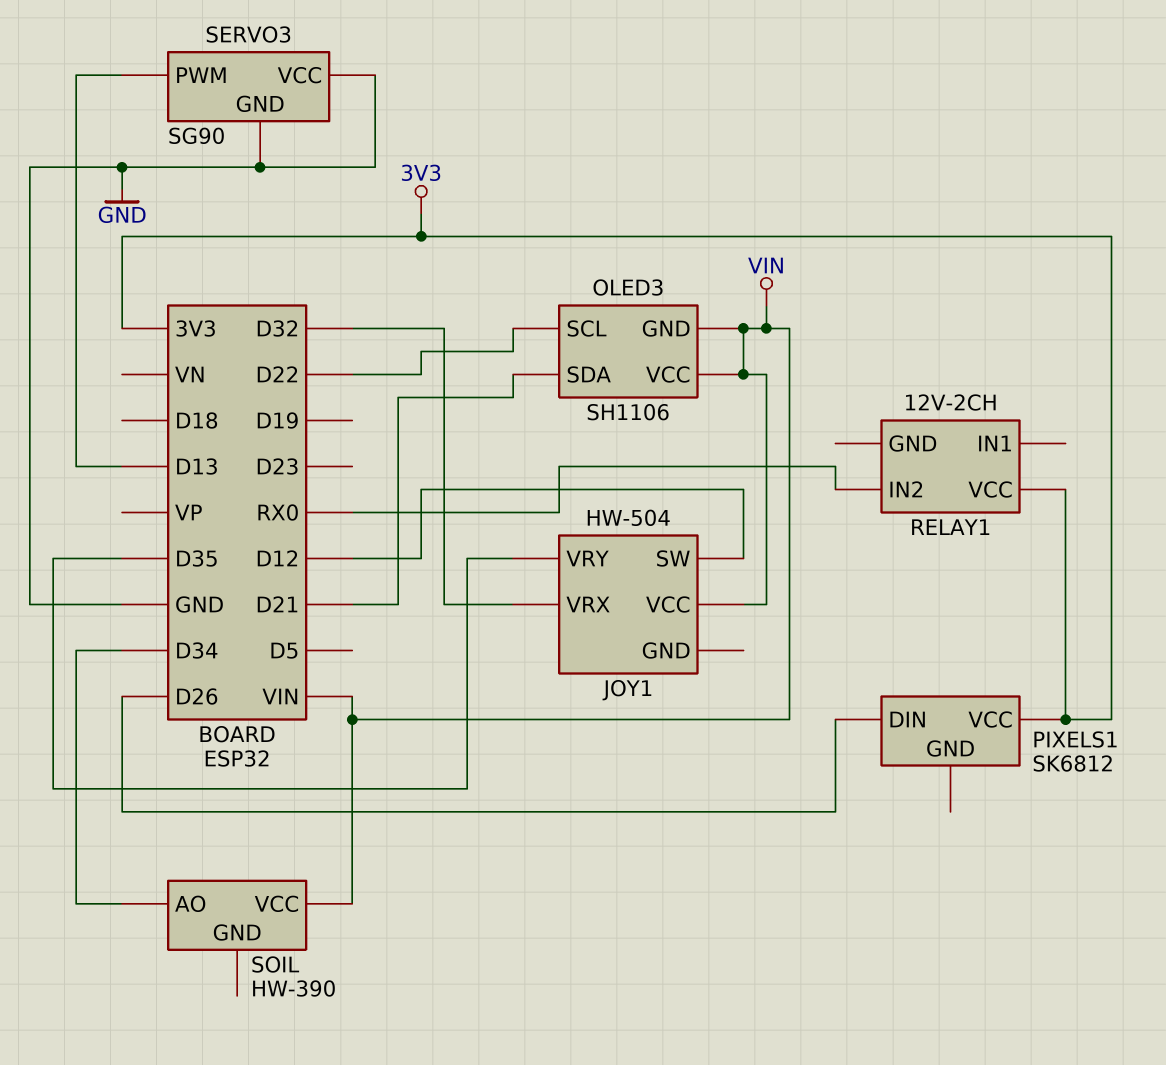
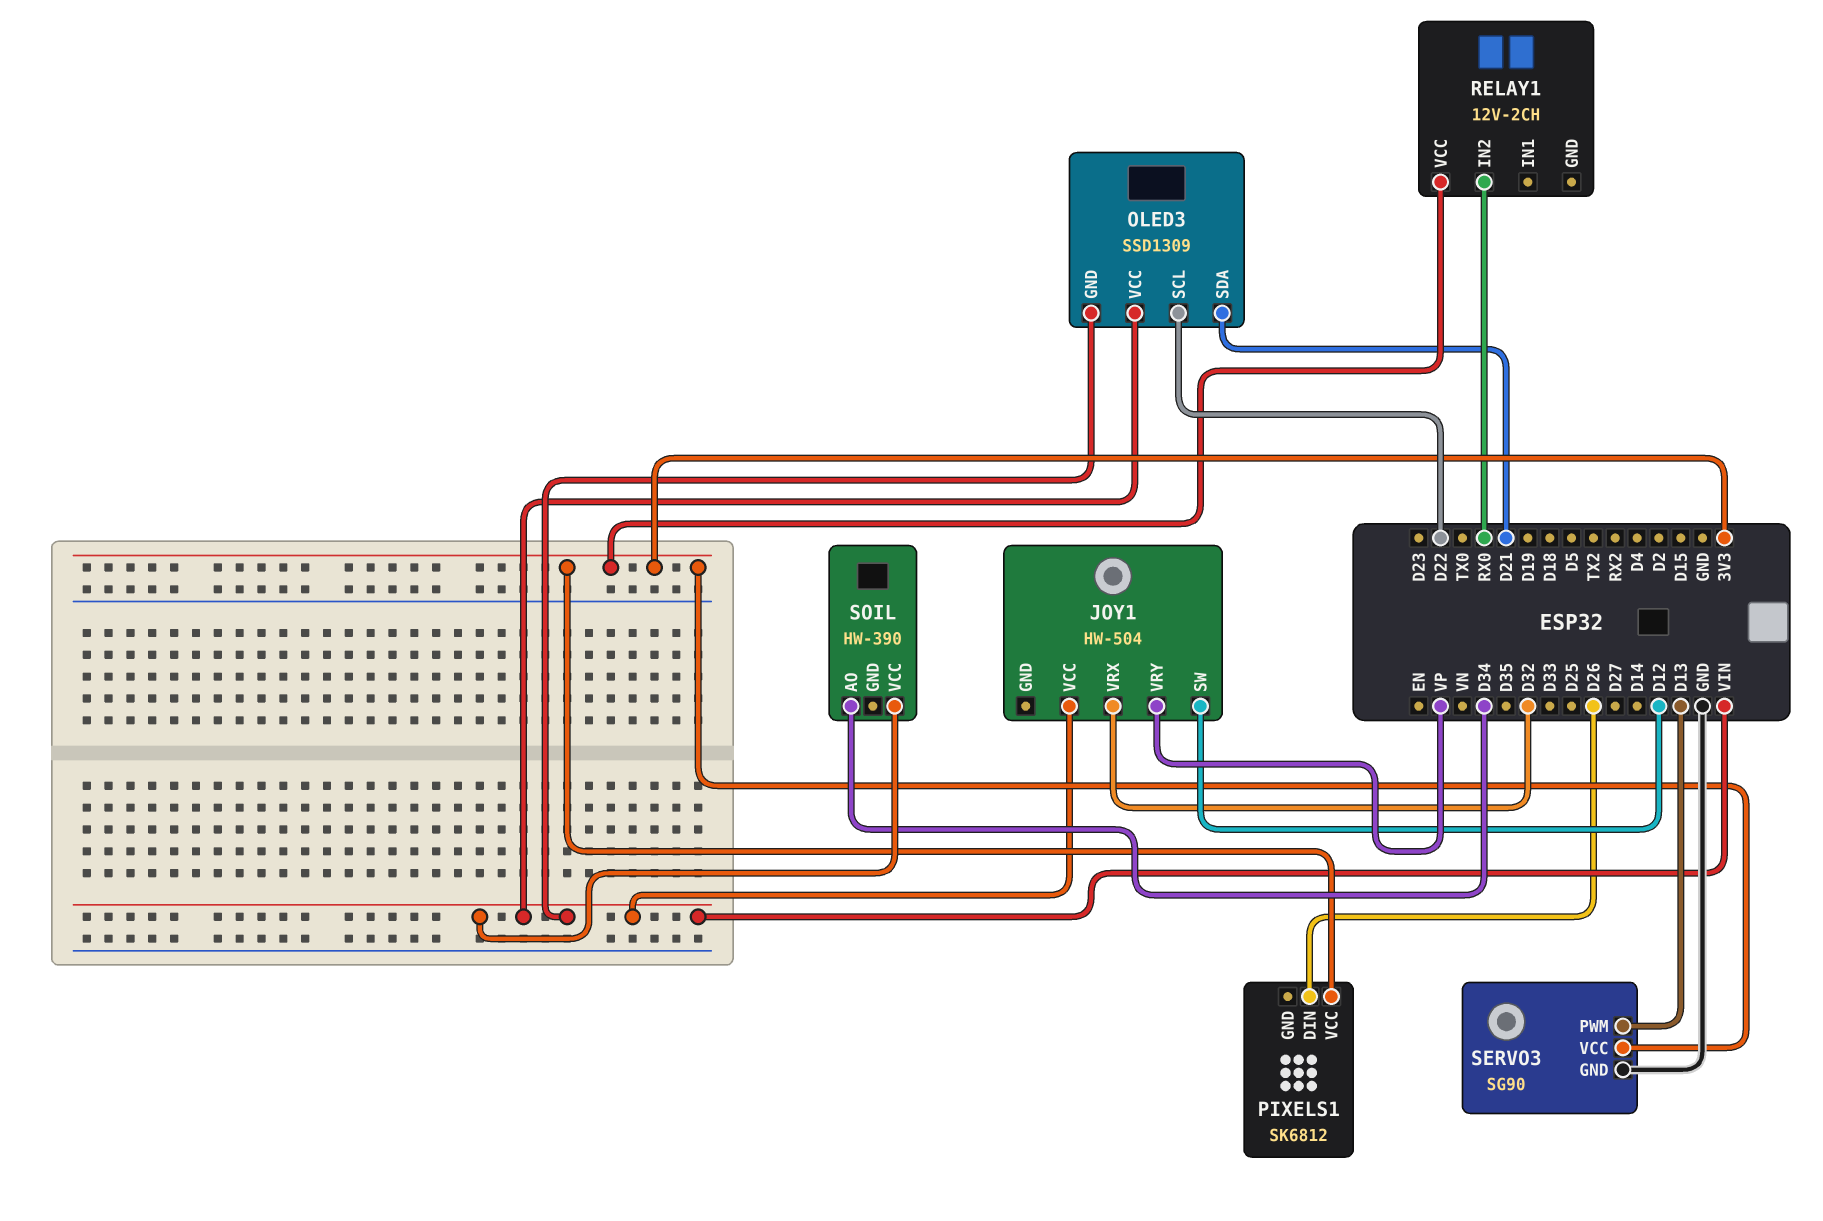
JOY1 pin VRY: D35 -> VP
OLED3: SH1106 -> SSD1309
SERVO3 pin VCC: GND -> 3V3

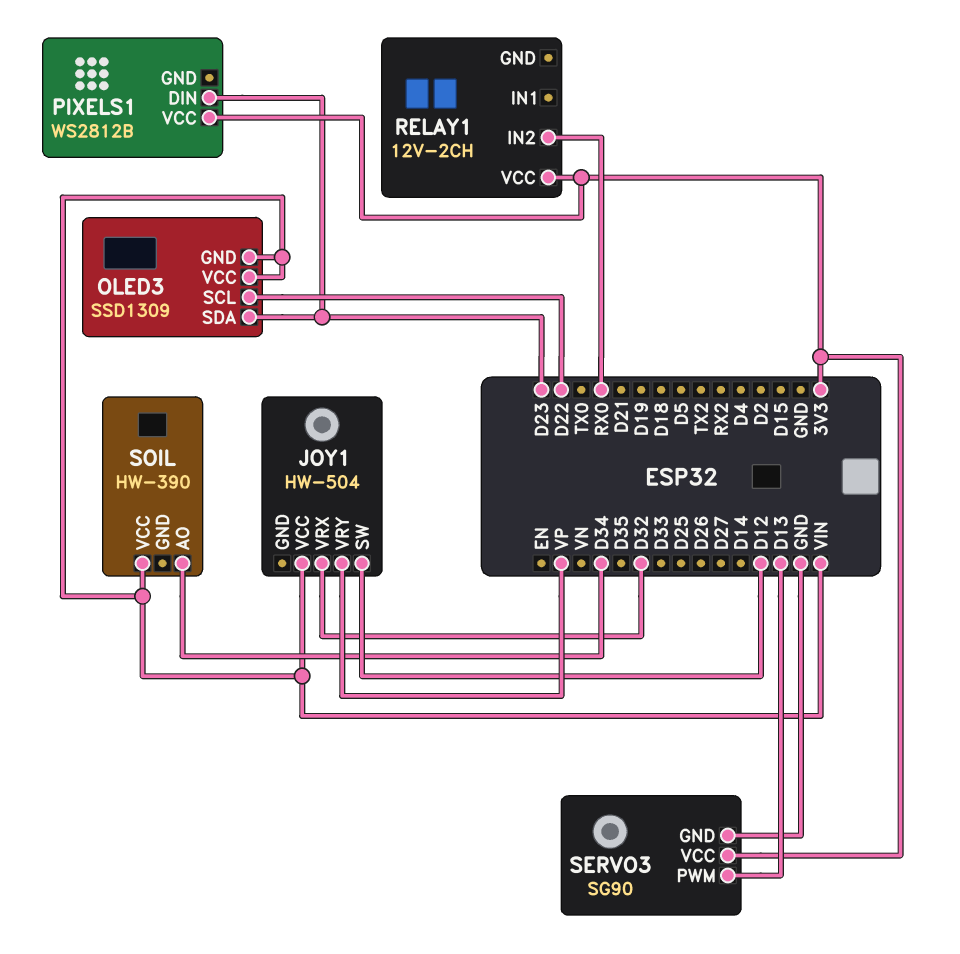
OLED3 pin SDA: D21 -> D23
PIXELS1: SK6812 -> WS2812B
PIXELS1 pin DIN: D26 -> D23

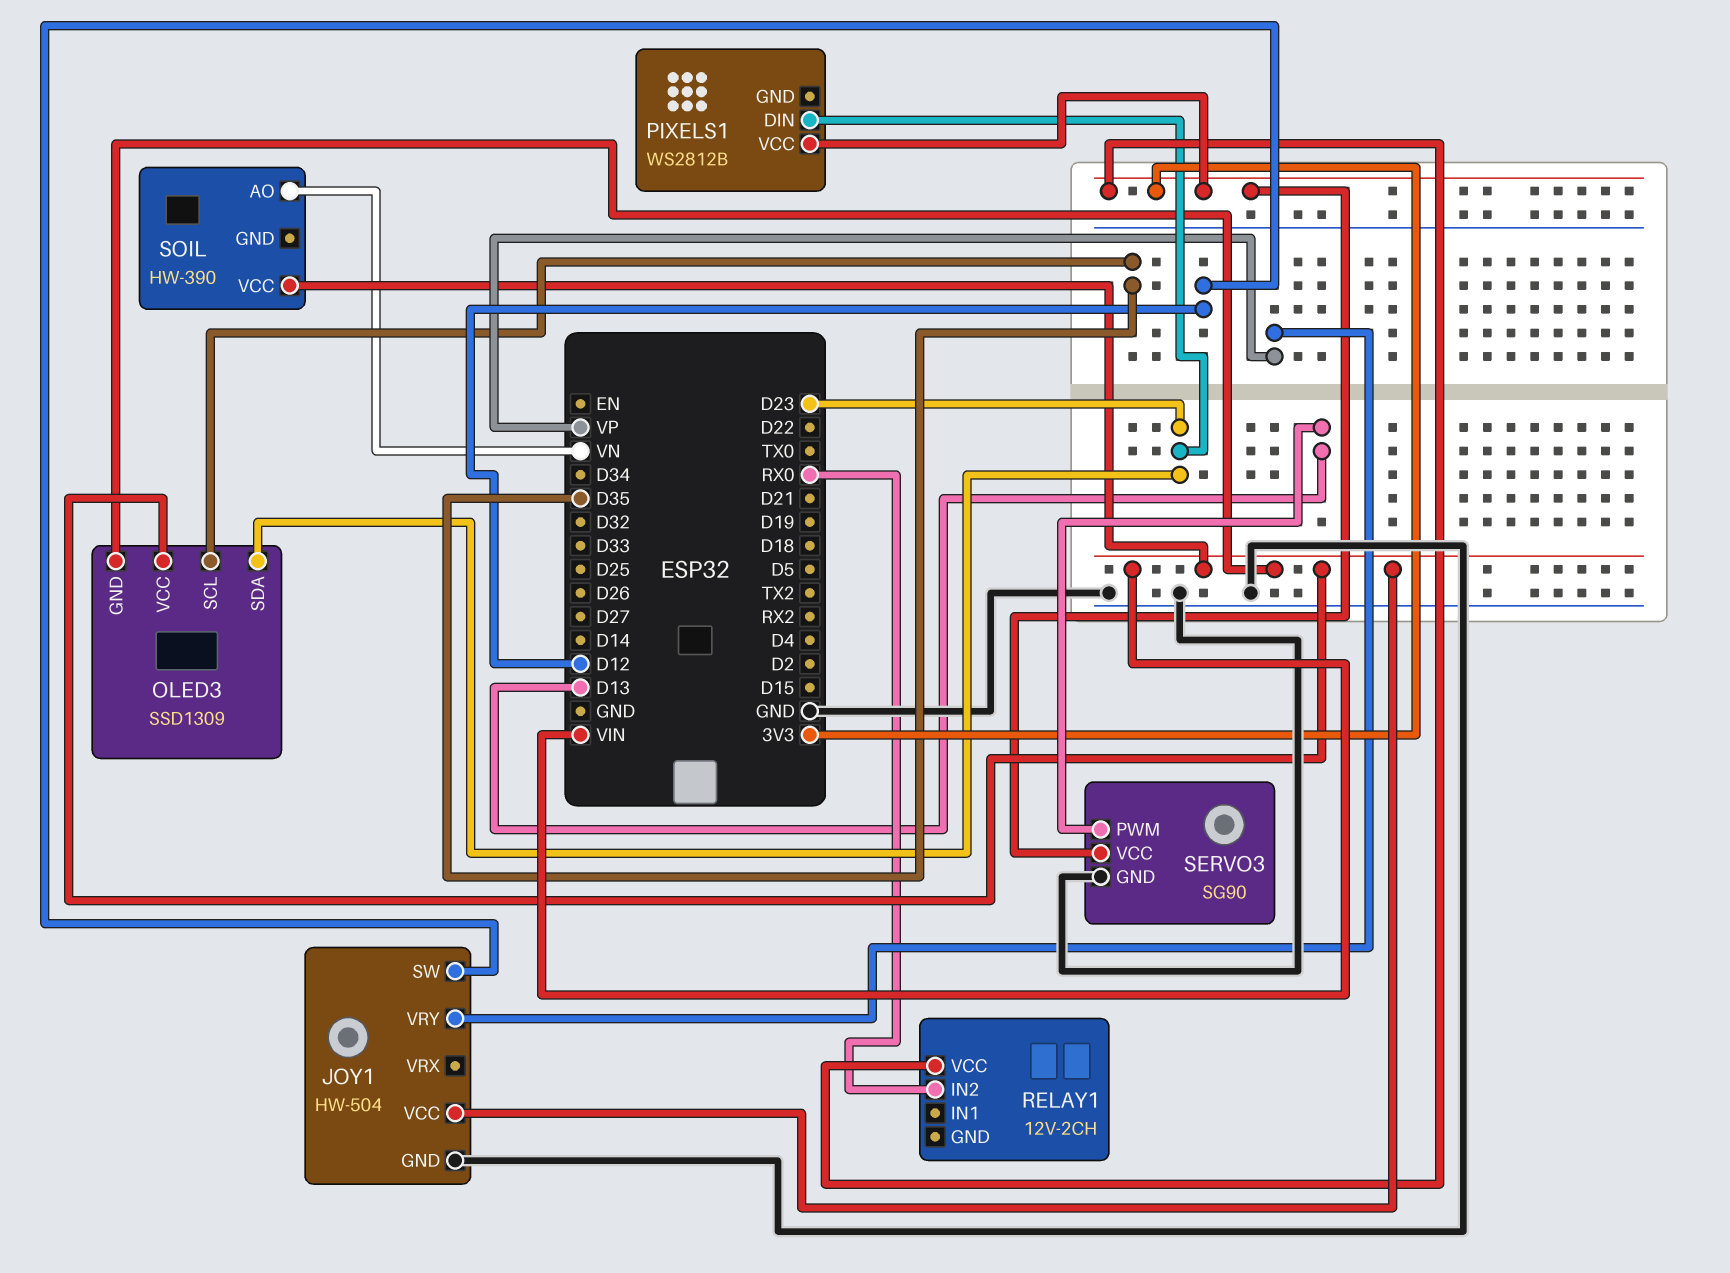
JOY1 pin GND: none -> GND
JOY1 pin VRX: D32 -> none
OLED3 pin SCL: D22 -> D35
SOIL pin AO: D34 -> VN

